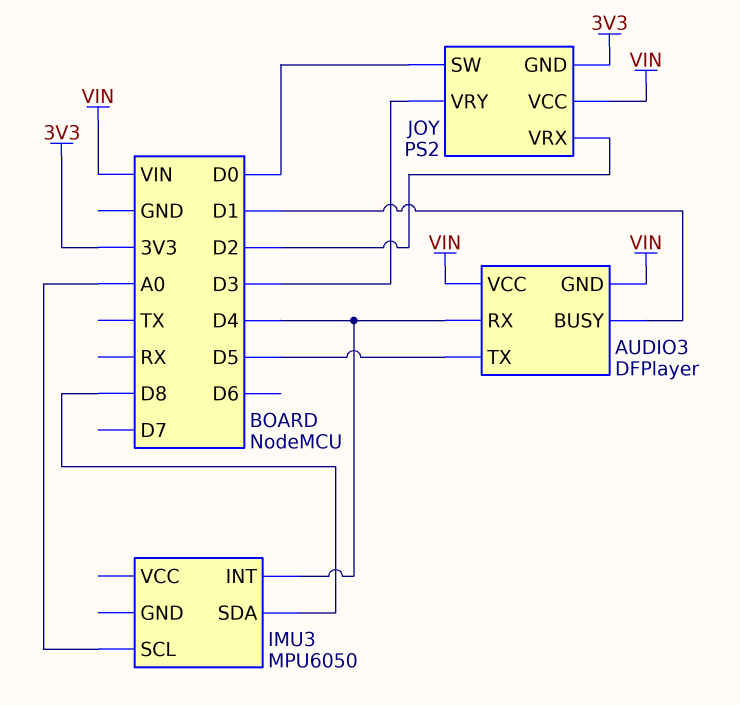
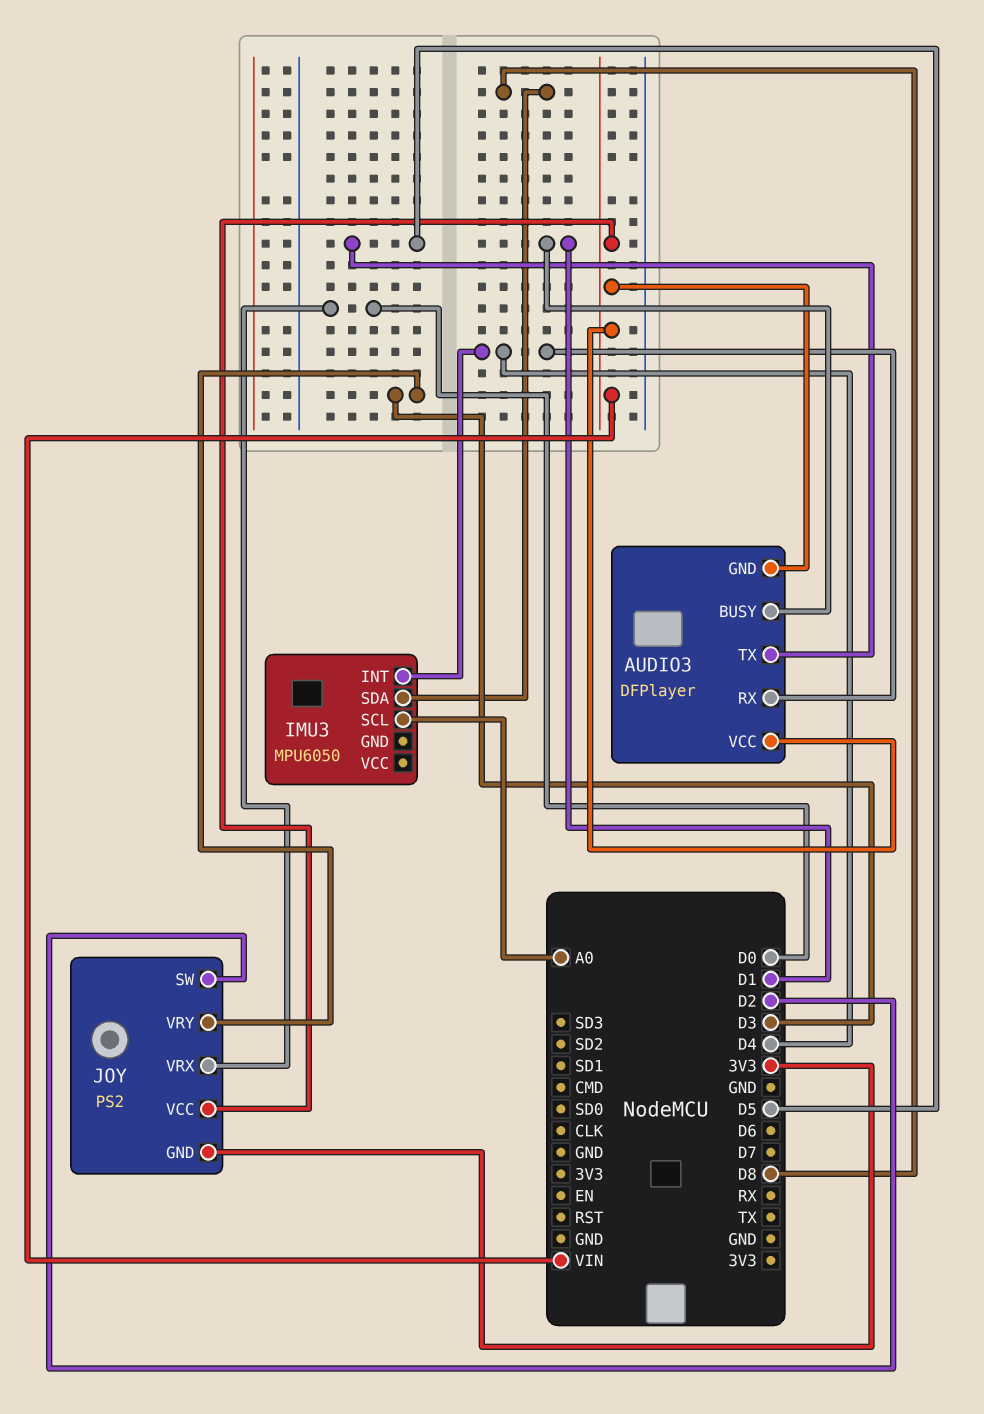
JOY pin SW: D0 -> D2
JOY pin VRX: D2 -> D0

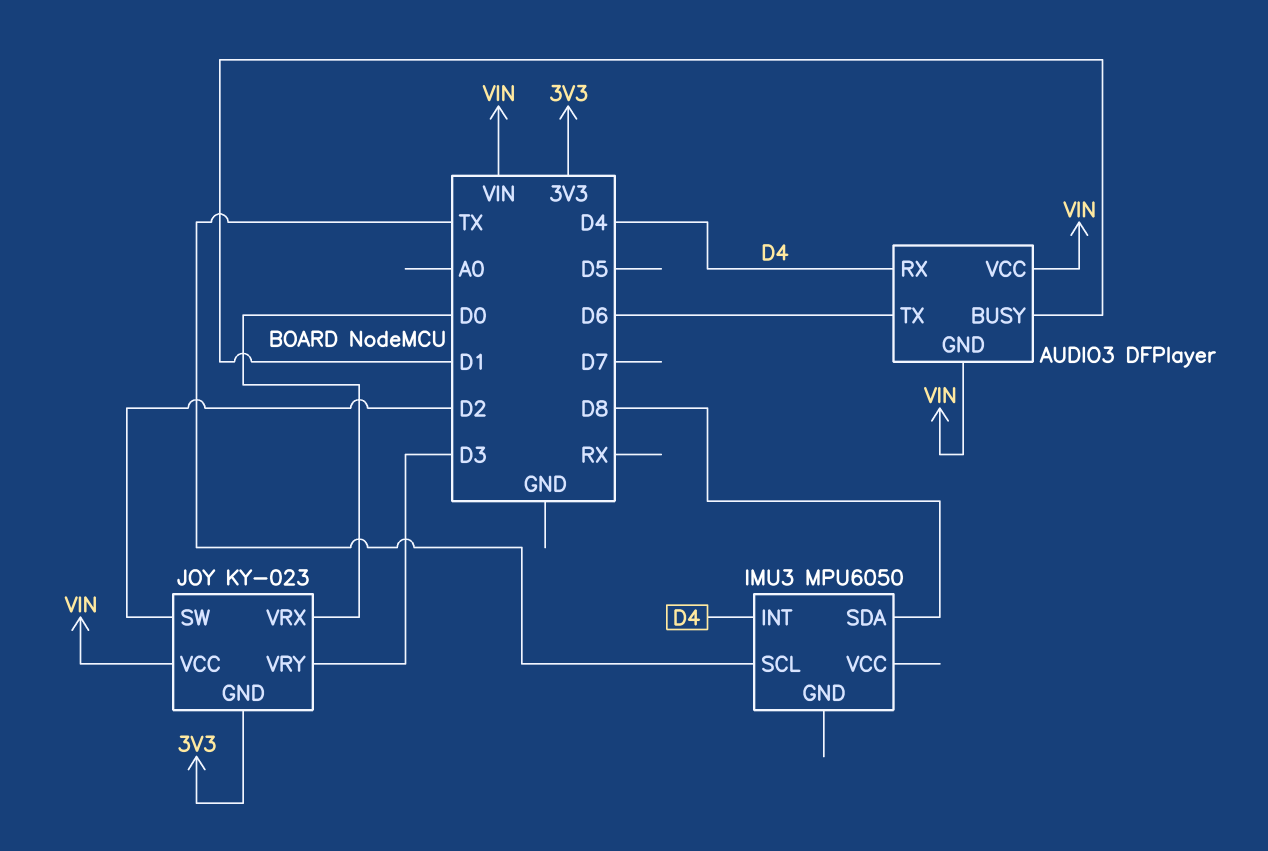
AUDIO3 pin TX: D5 -> D6
IMU3 pin SCL: A0 -> TX
JOY: PS2 -> KY-023

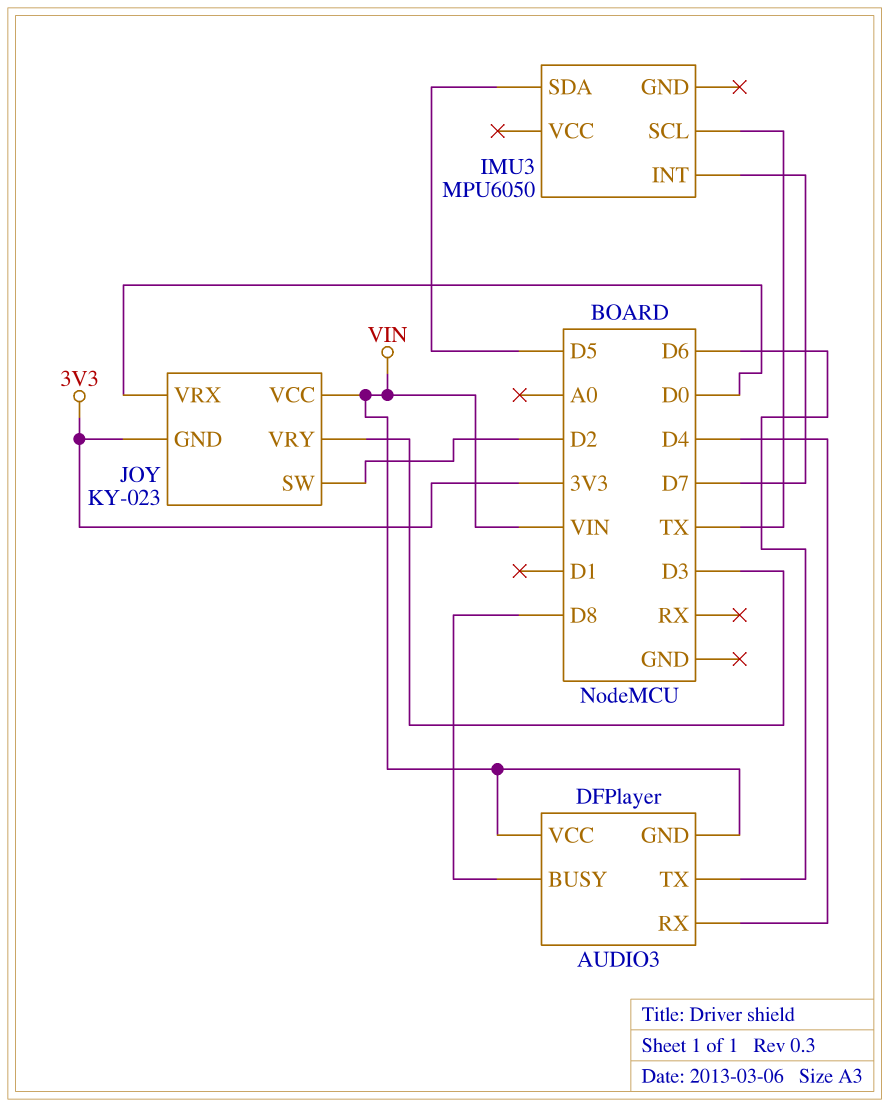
AUDIO3 pin BUSY: D1 -> D8
IMU3 pin INT: D4 -> D7
IMU3 pin SDA: D8 -> D5

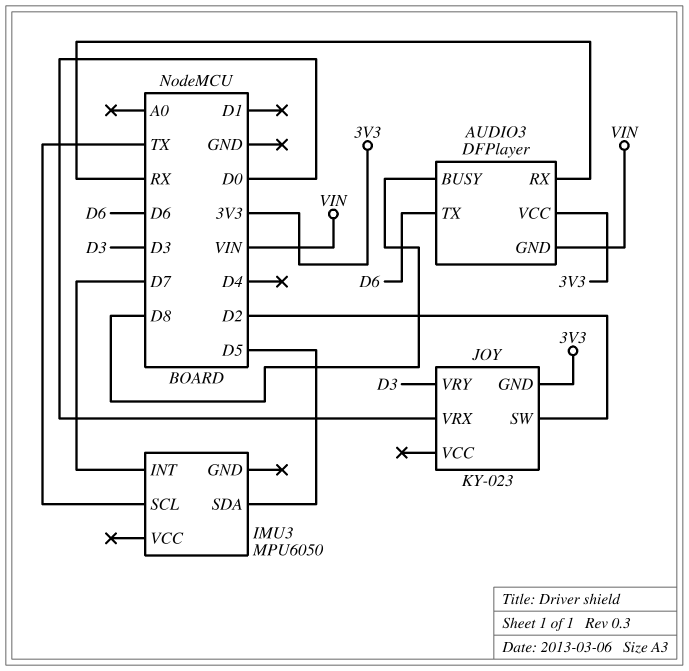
AUDIO3 pin RX: D4 -> RX
AUDIO3 pin VCC: VIN -> 3V3
JOY pin VCC: VIN -> none

